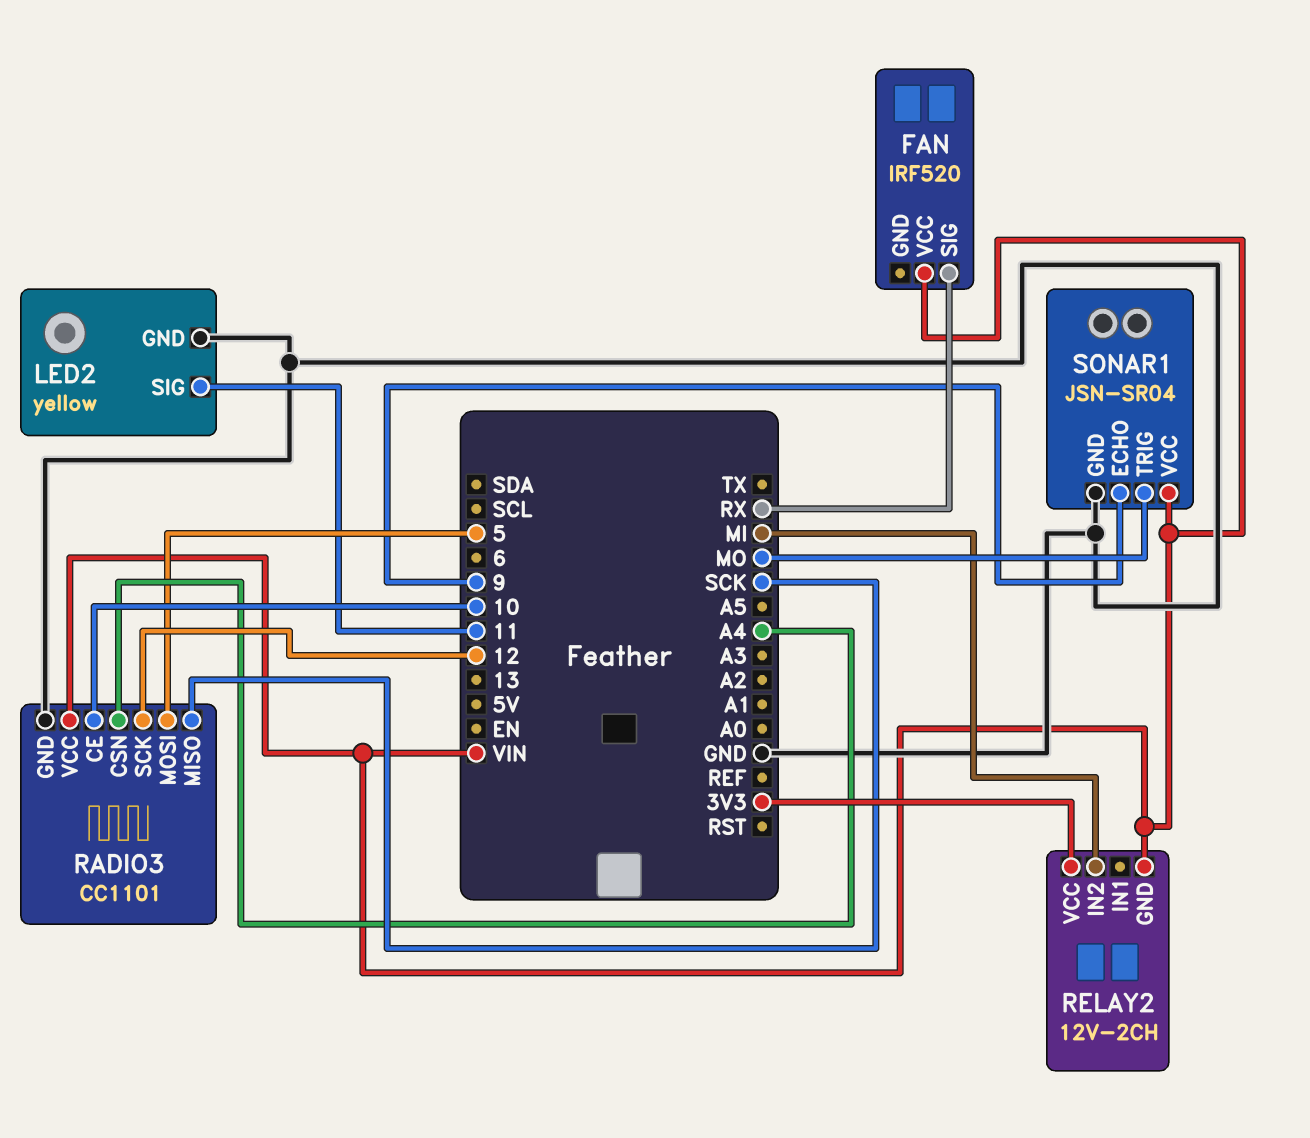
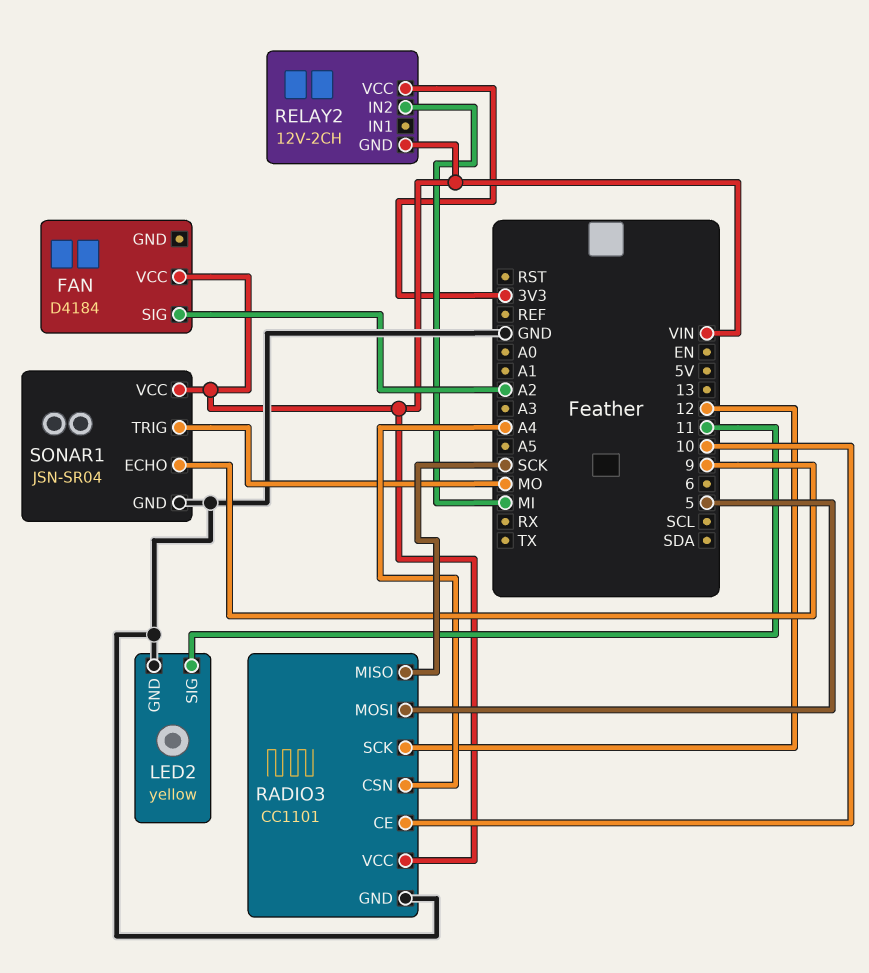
FAN: IRF520 -> D4184
FAN pin SIG: RX -> A2

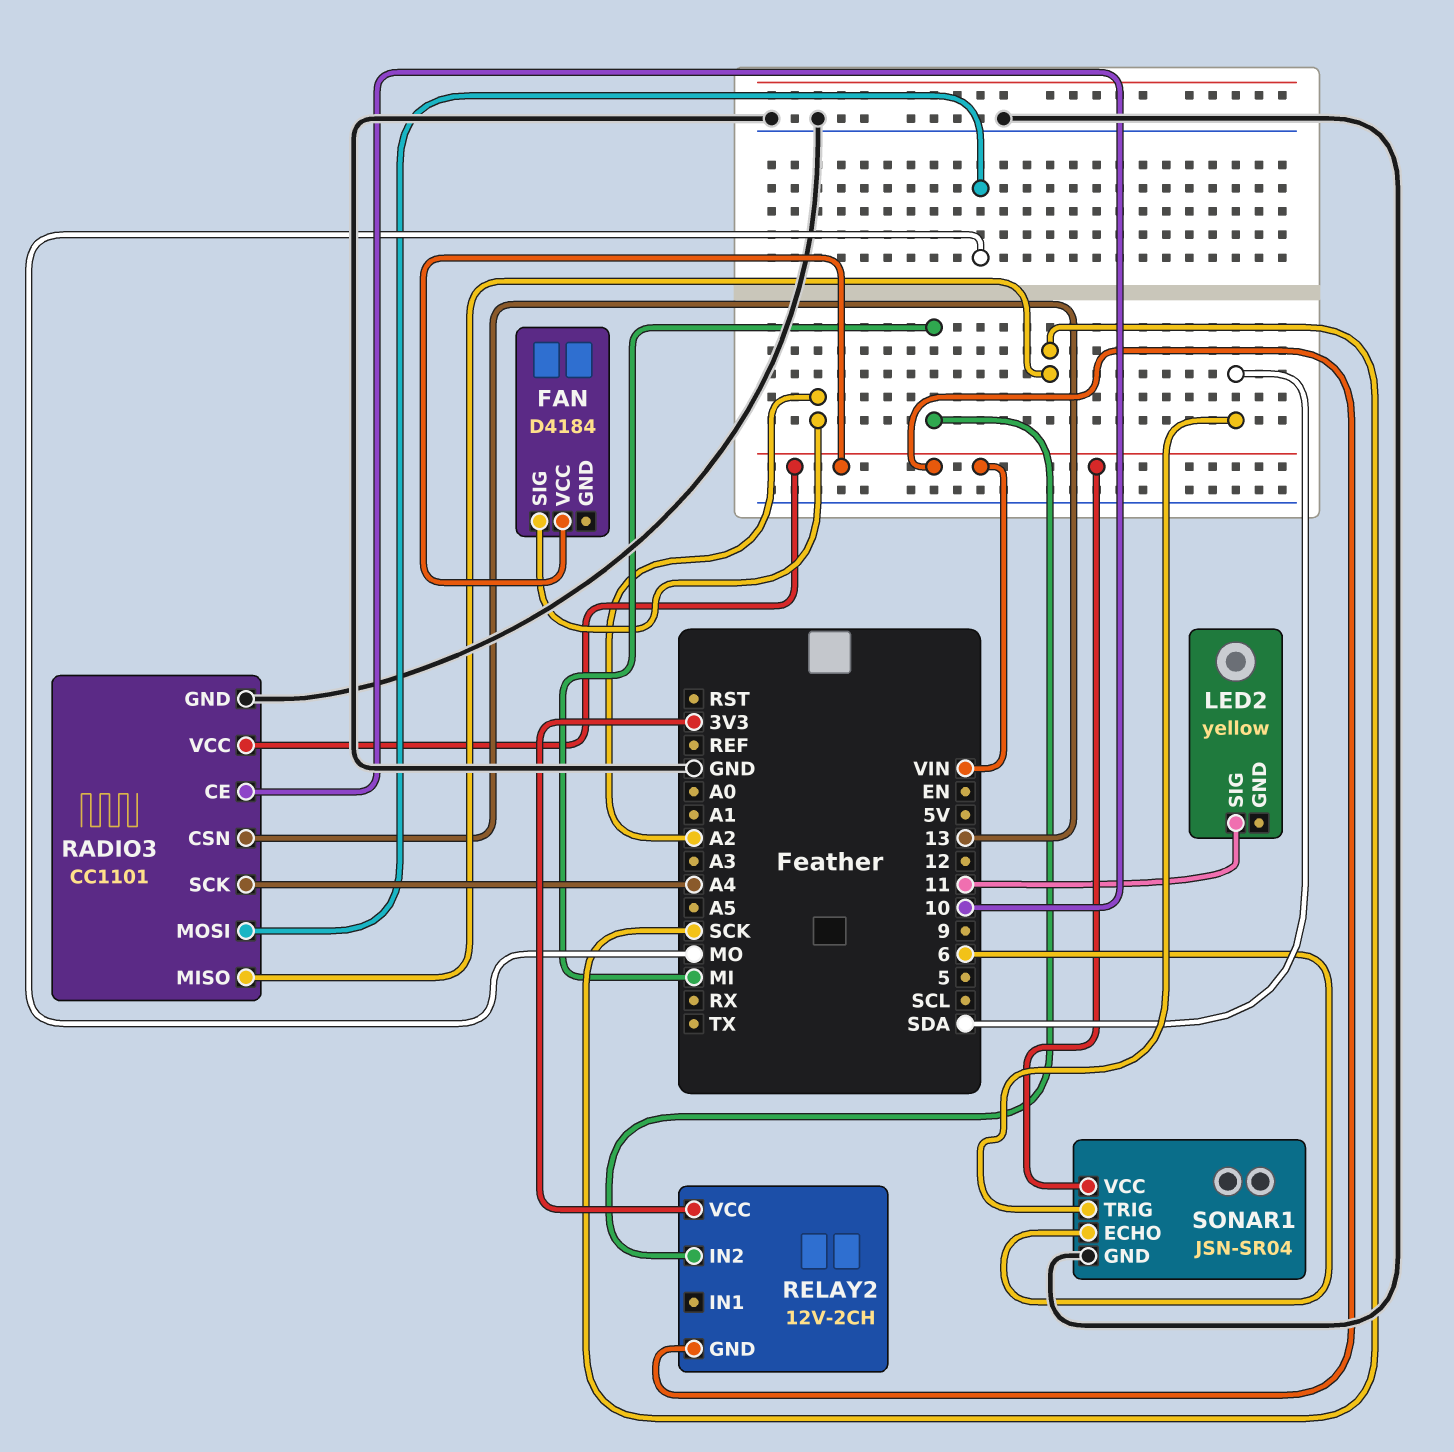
LED2 pin GND: GND -> none
RADIO3 pin CSN: A4 -> 13
RADIO3 pin MOSI: 5 -> MO
RADIO3 pin SCK: 12 -> A4
SONAR1 pin ECHO: 9 -> 6
SONAR1 pin TRIG: MO -> SDA

